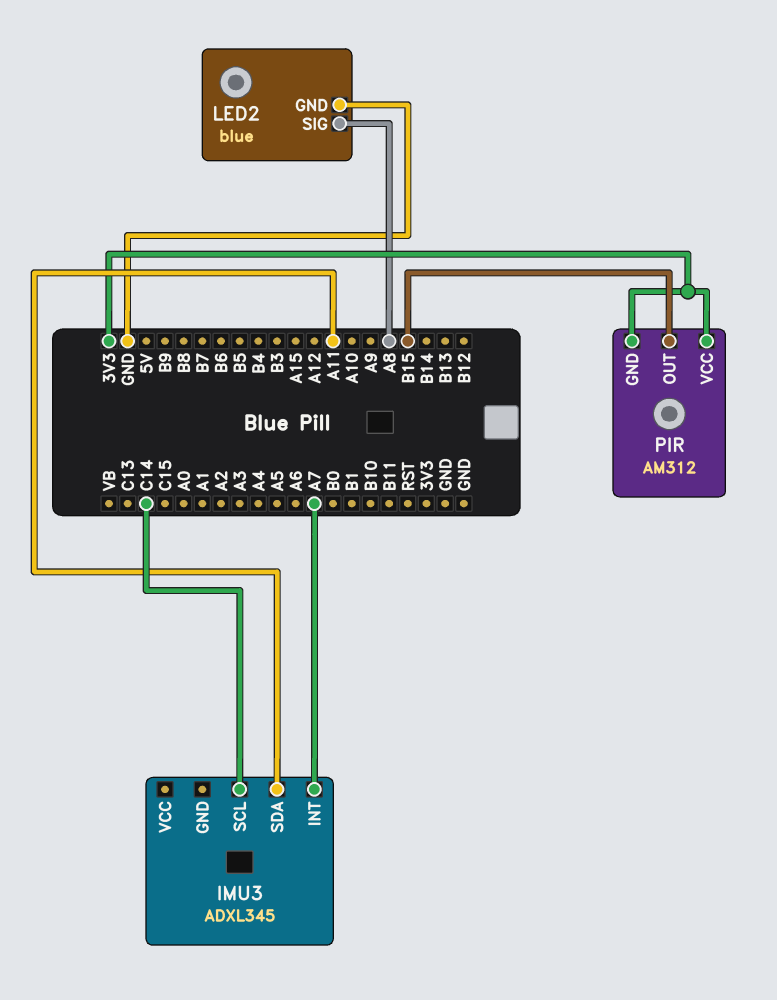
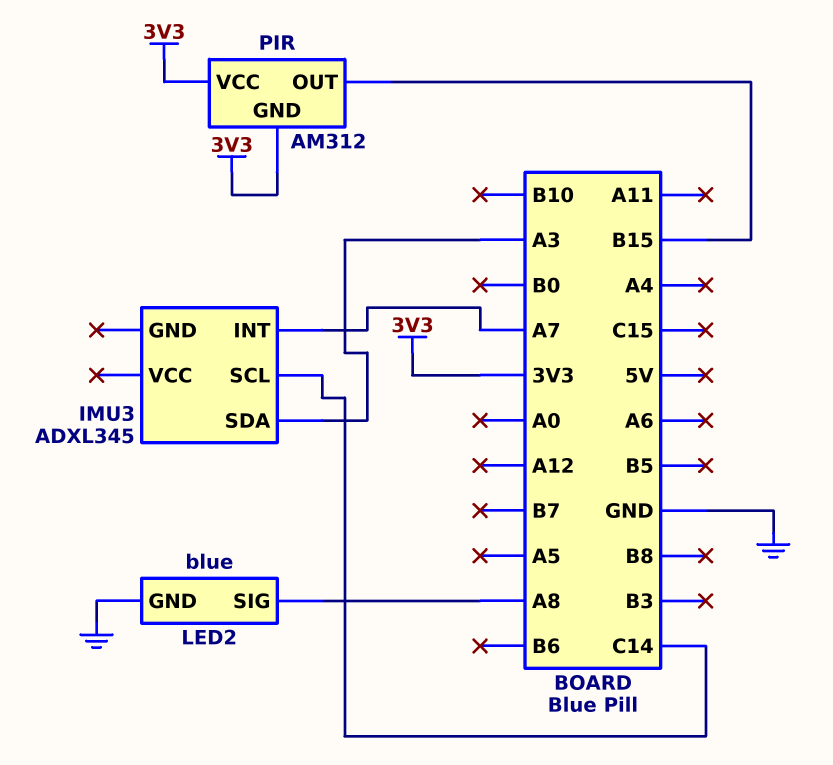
IMU3 pin SDA: A11 -> A3

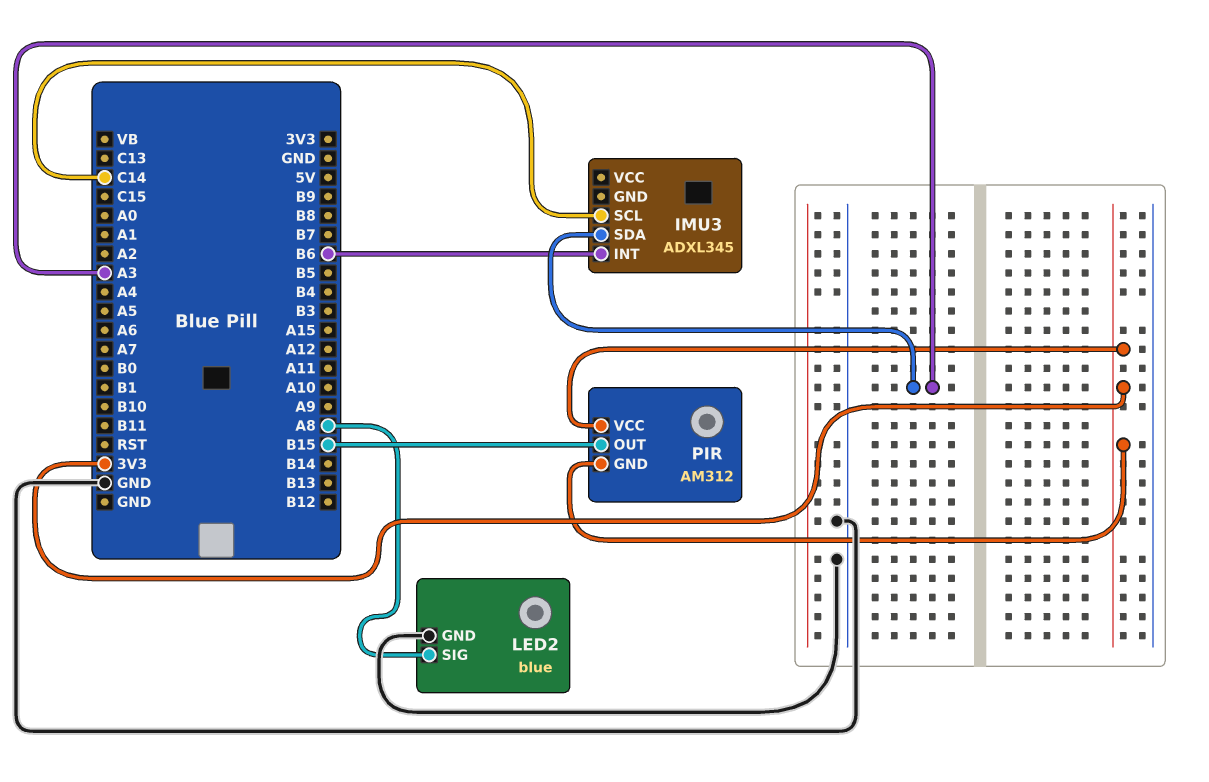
IMU3 pin INT: A7 -> B6

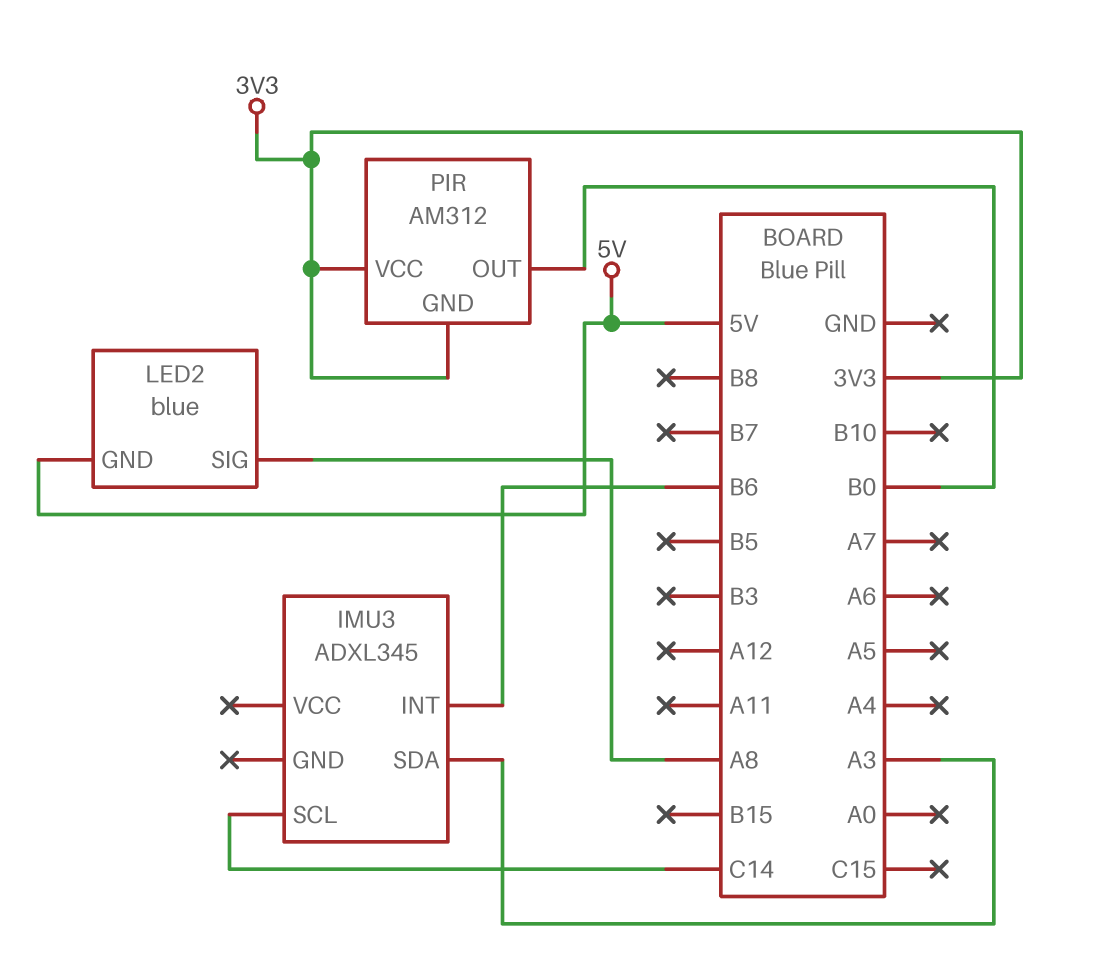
LED2 pin GND: GND -> 5V
PIR pin OUT: B15 -> B0

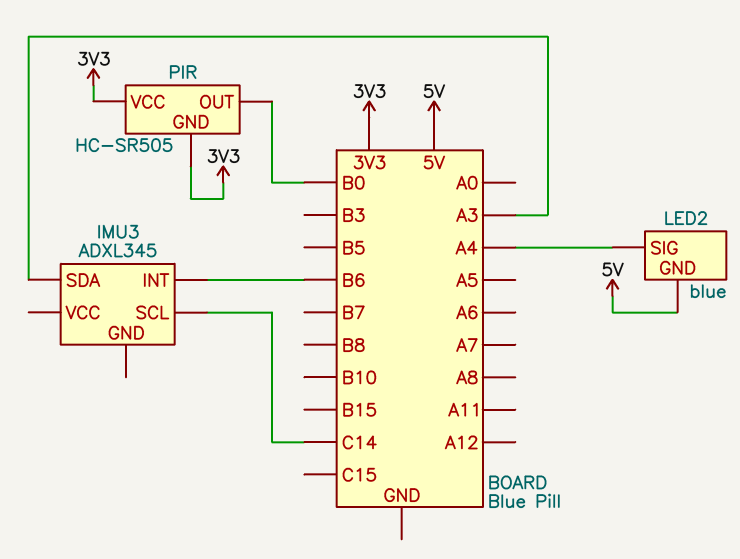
LED2 pin SIG: A8 -> A4
PIR: AM312 -> HC-SR505

